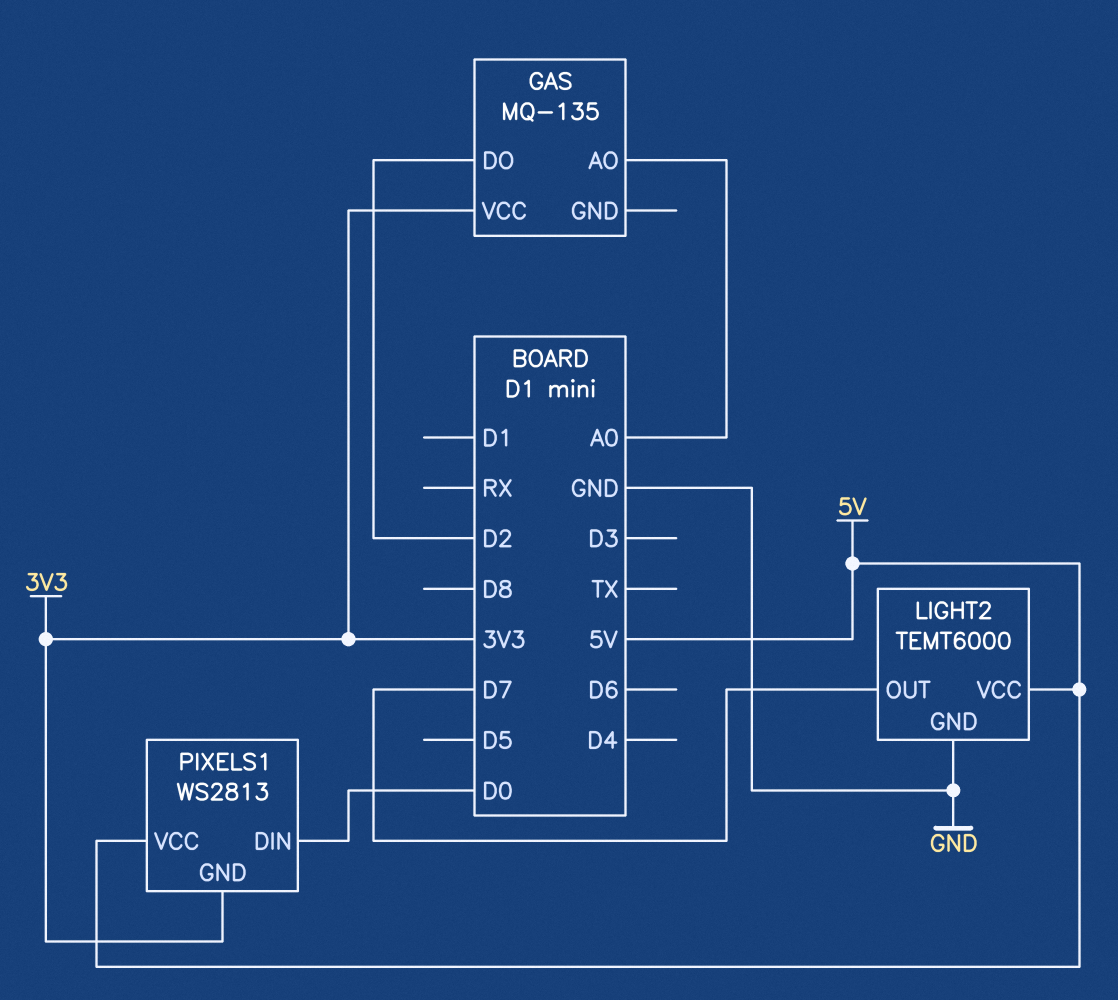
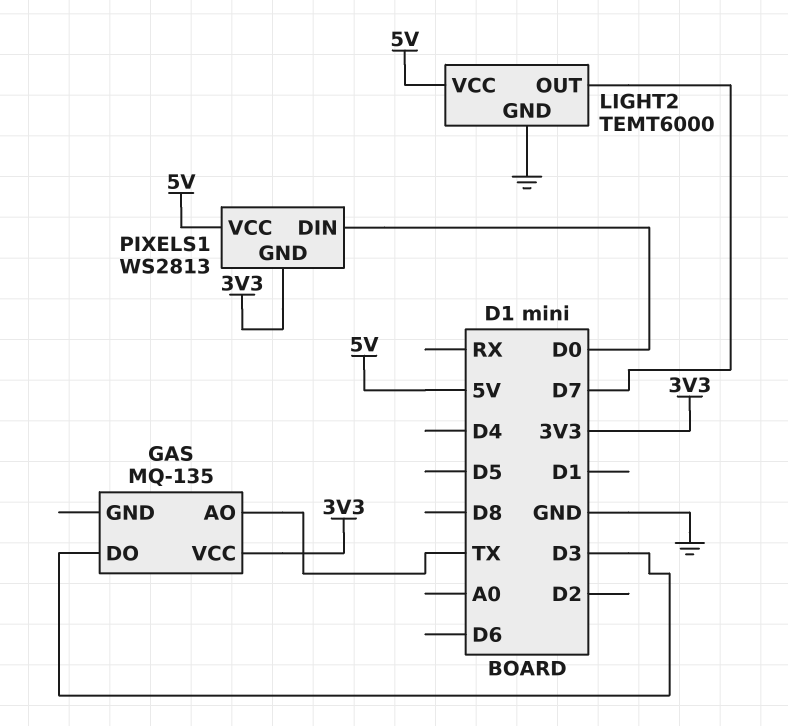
GAS pin AO: A0 -> TX
GAS pin DO: D2 -> D3

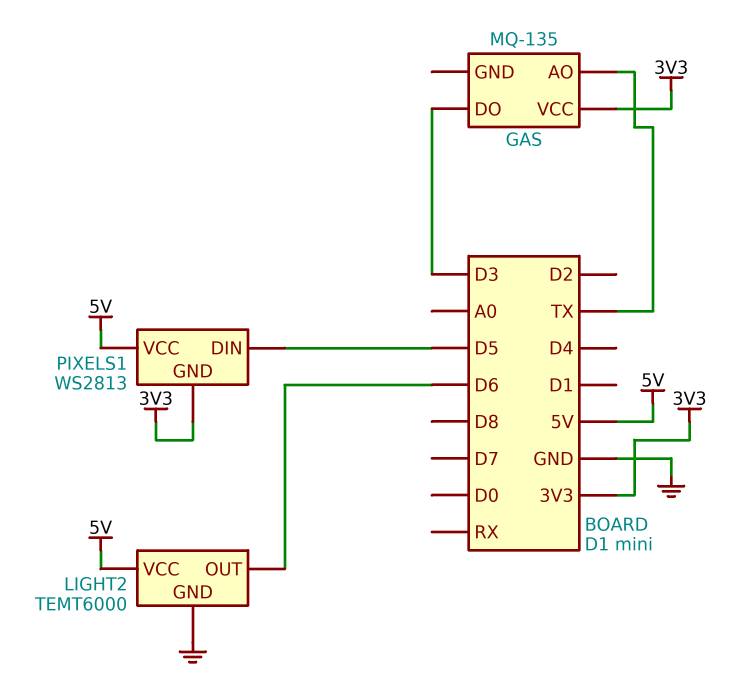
LIGHT2 pin OUT: D7 -> D6
PIXELS1 pin DIN: D0 -> D5

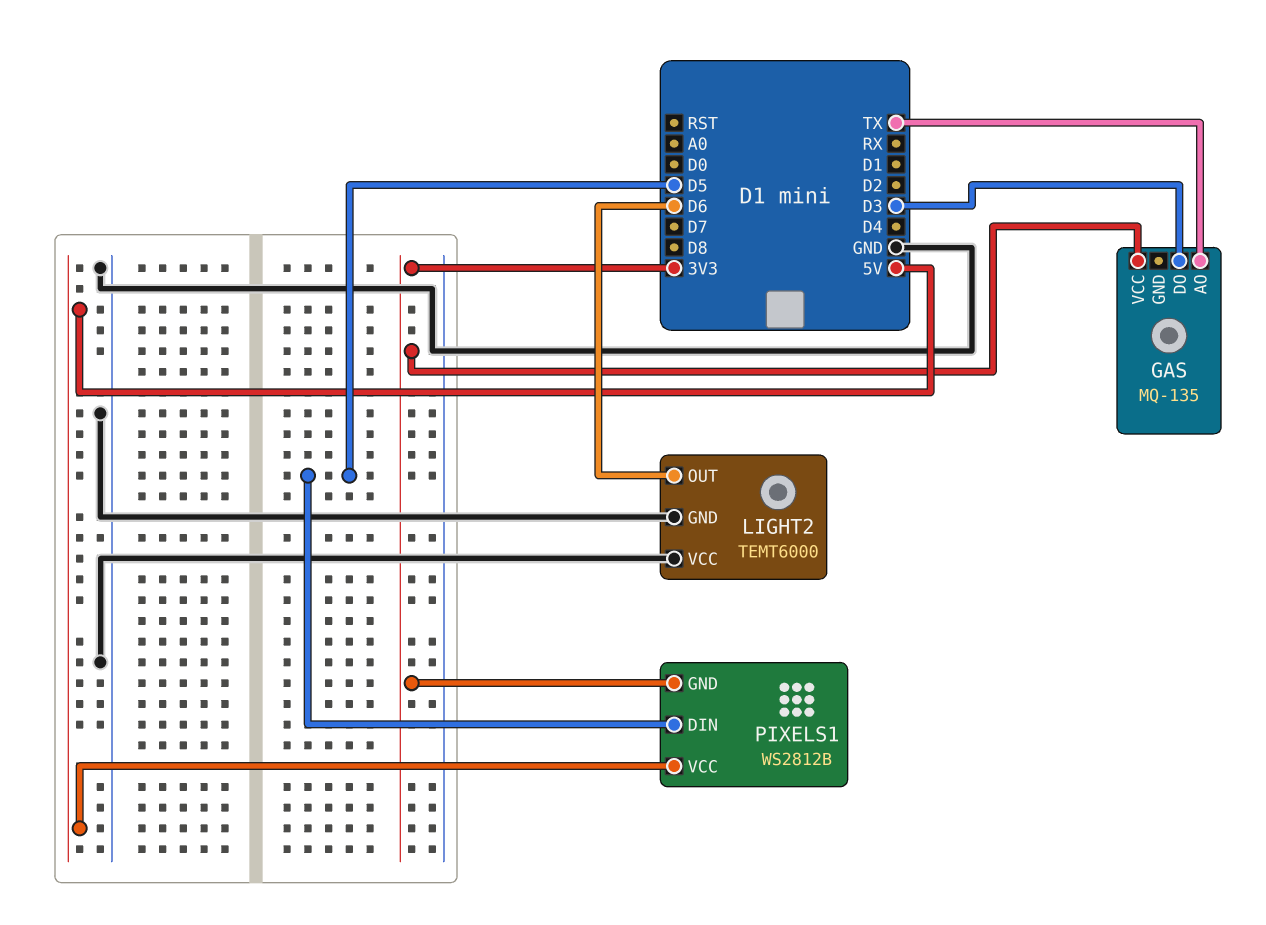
LIGHT2 pin VCC: 5V -> GND
PIXELS1: WS2813 -> WS2812B

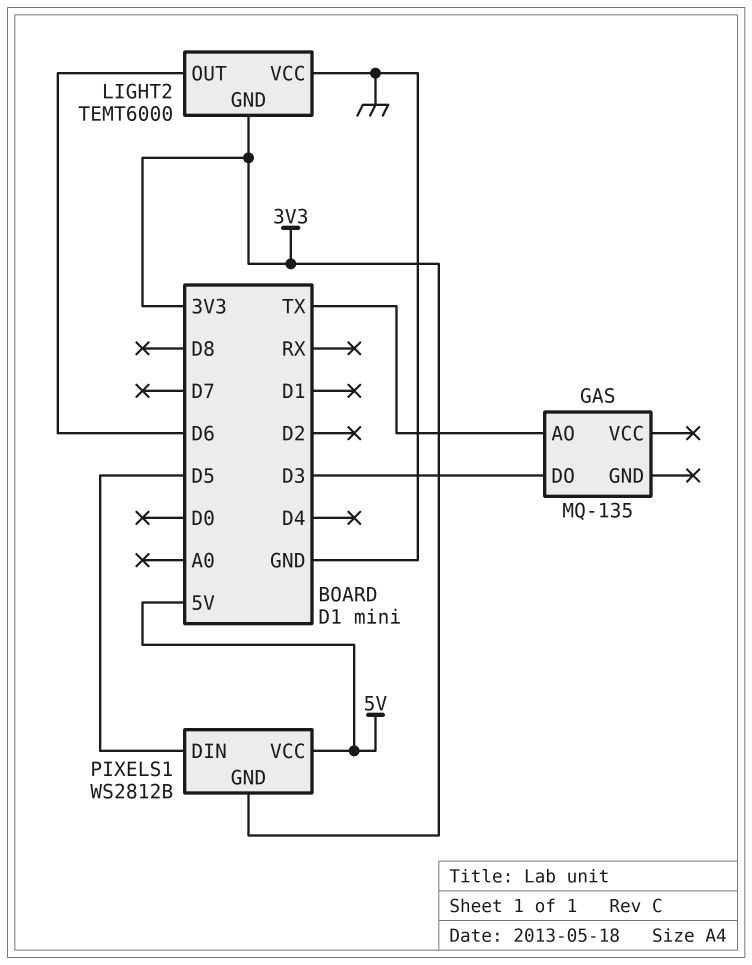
GAS pin VCC: 3V3 -> none
LIGHT2 pin GND: GND -> 3V3

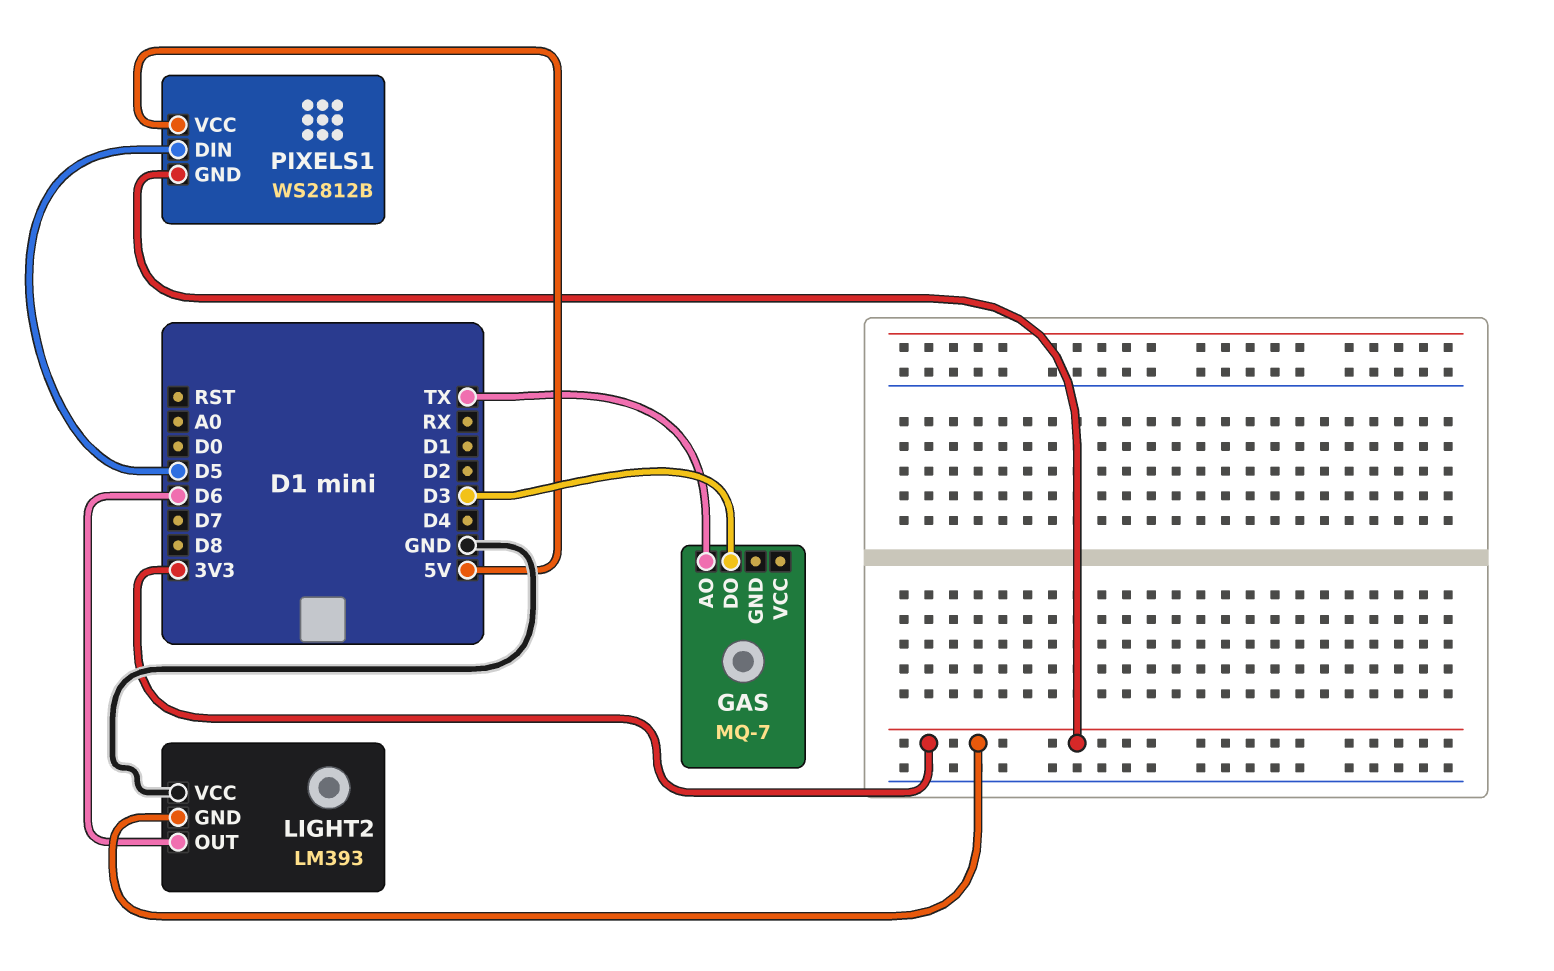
GAS: MQ-135 -> MQ-7
LIGHT2: TEMT6000 -> LM393

